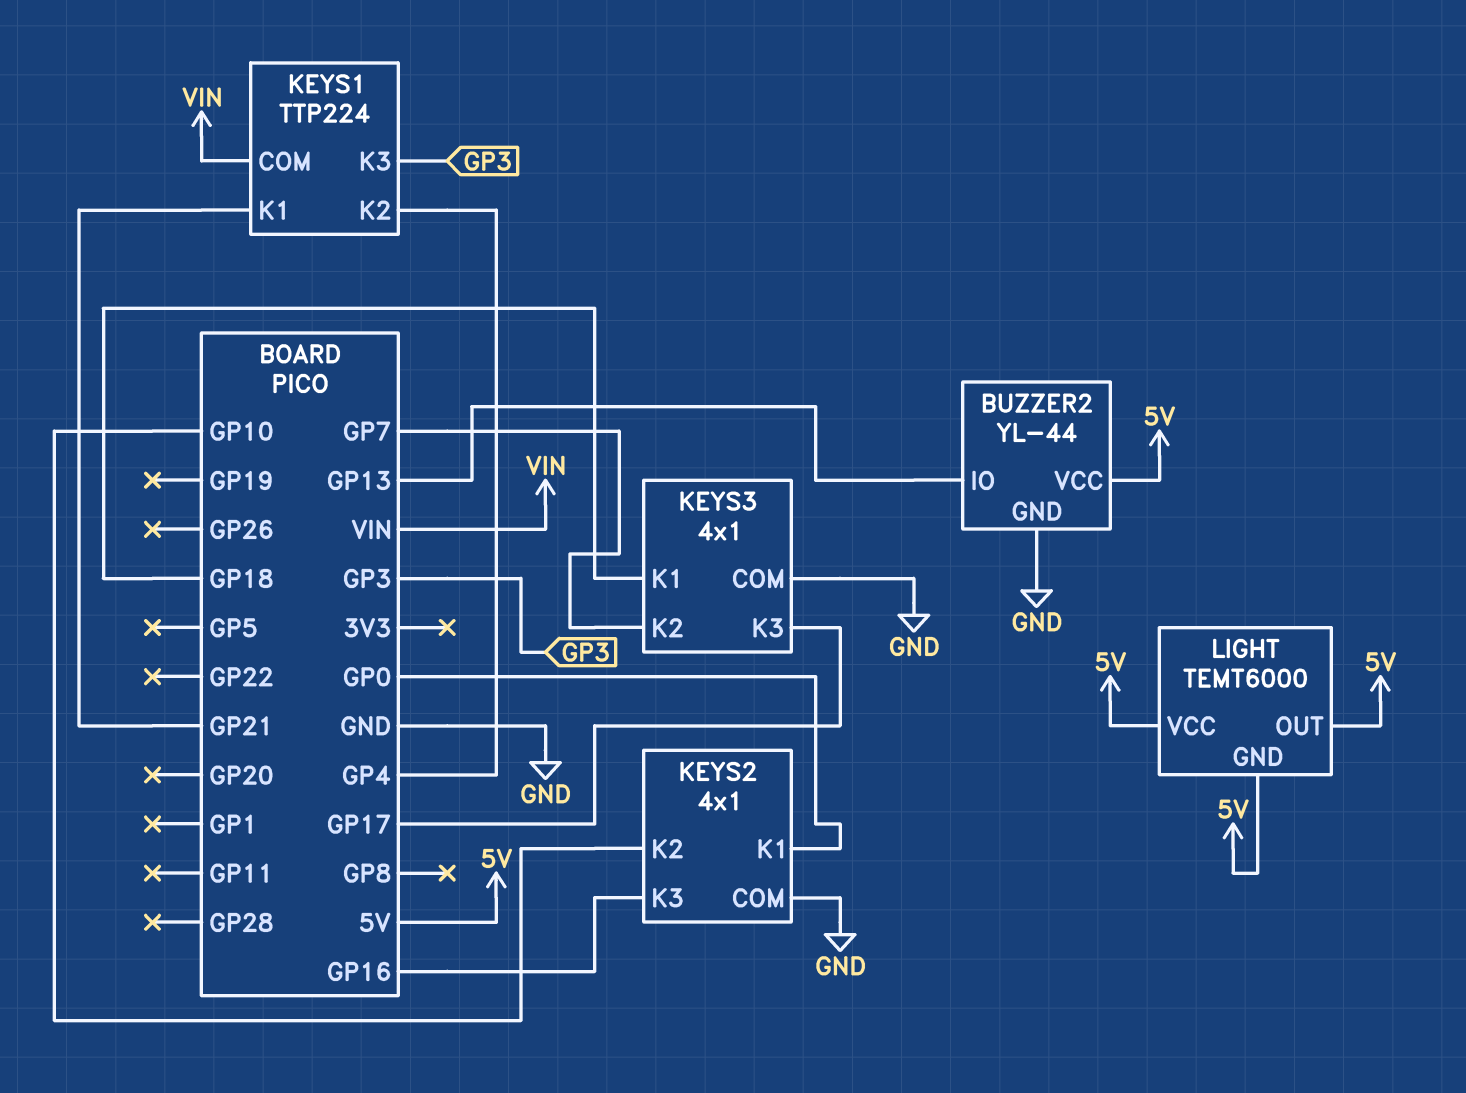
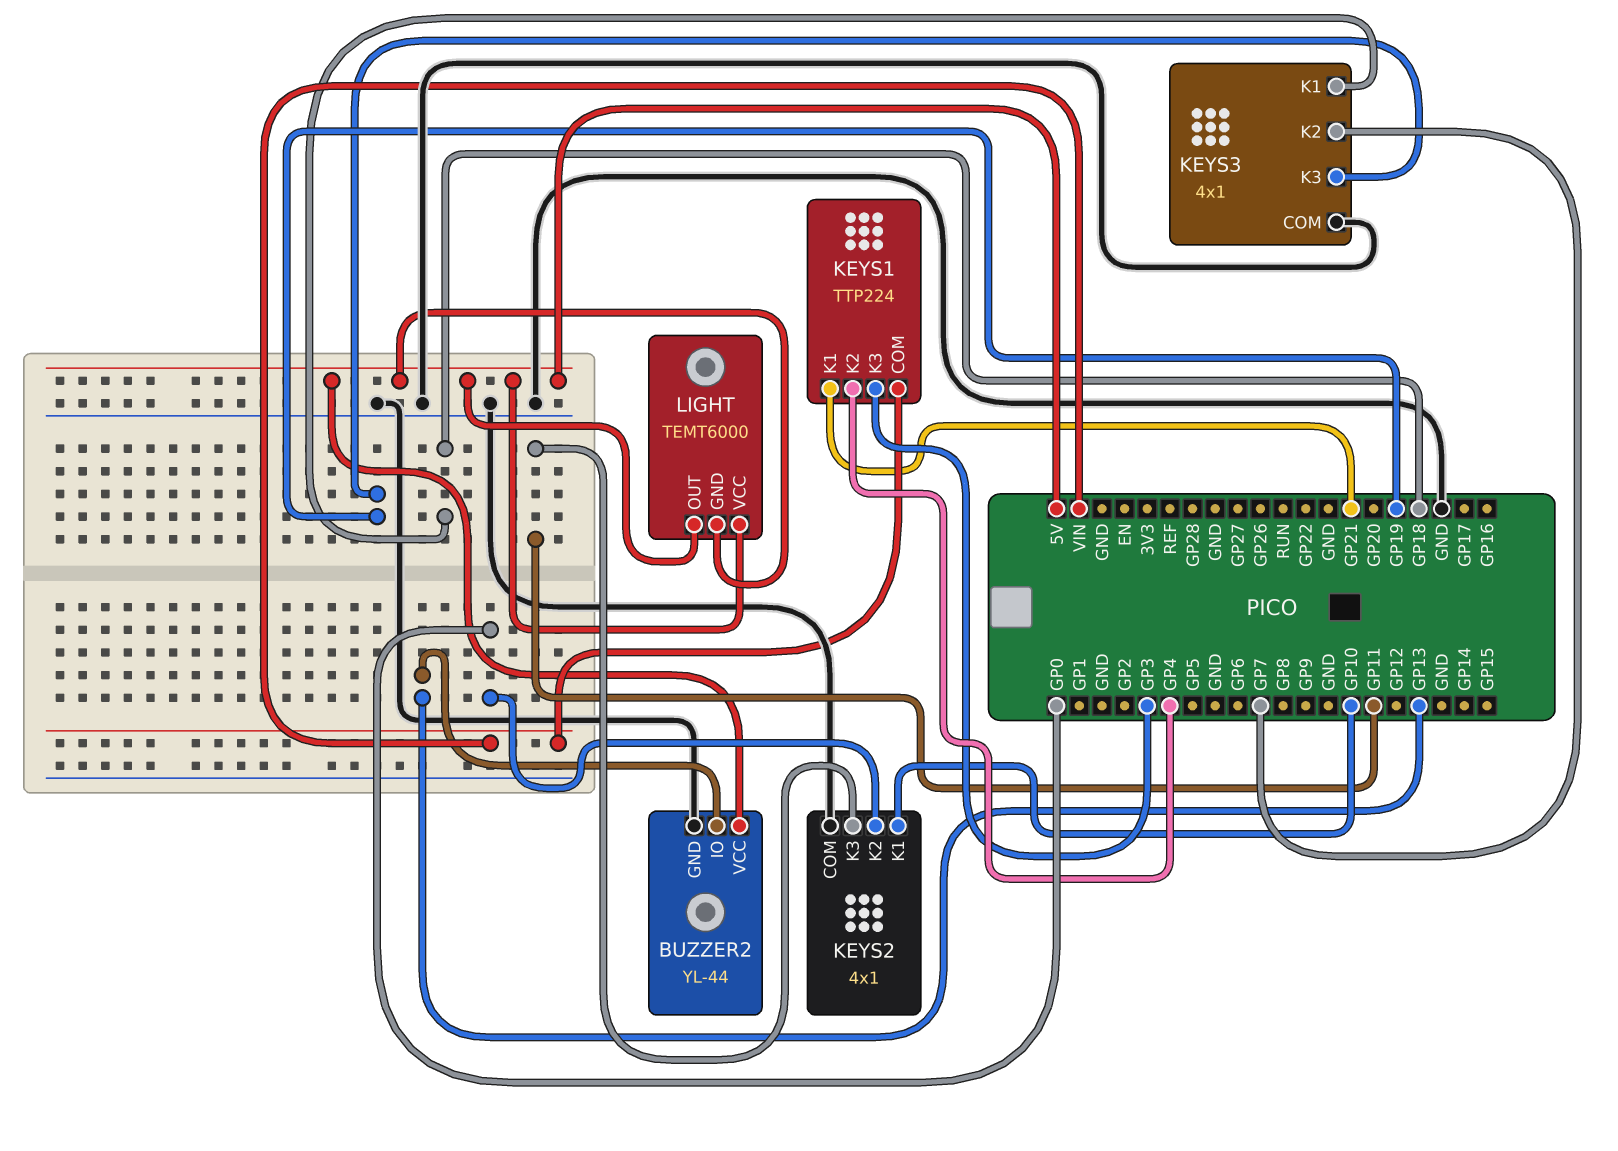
KEYS2 pin K1: GP0 -> GP10
KEYS2 pin K2: GP10 -> GP0
KEYS2 pin K3: GP16 -> GP11
KEYS3 pin K3: GP17 -> GP19

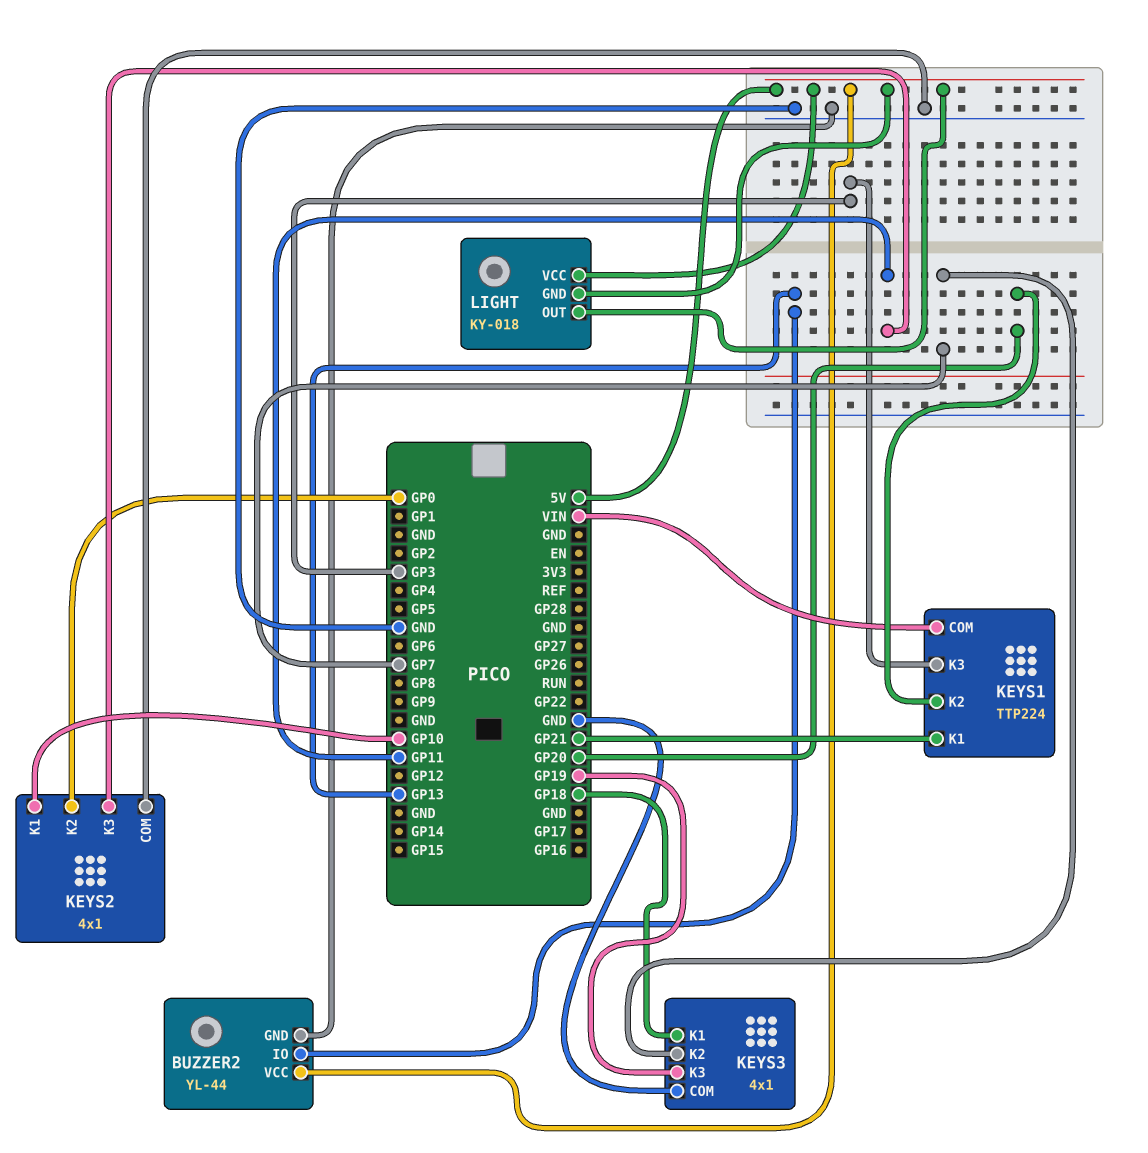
KEYS1 pin K2: GP4 -> GP20
LIGHT: TEMT6000 -> KY-018

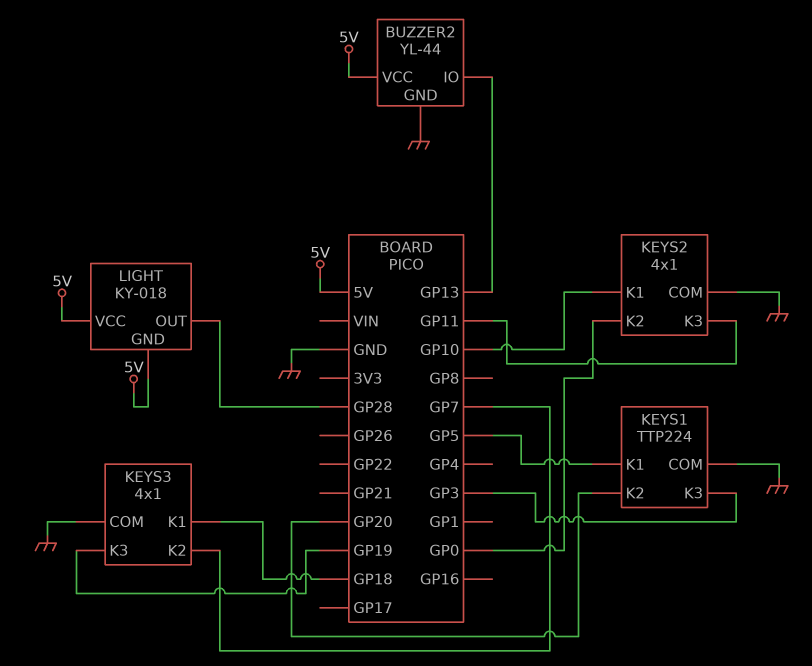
KEYS1 pin COM: VIN -> GND
KEYS1 pin K1: GP21 -> GP5
LIGHT pin OUT: 5V -> GP28

